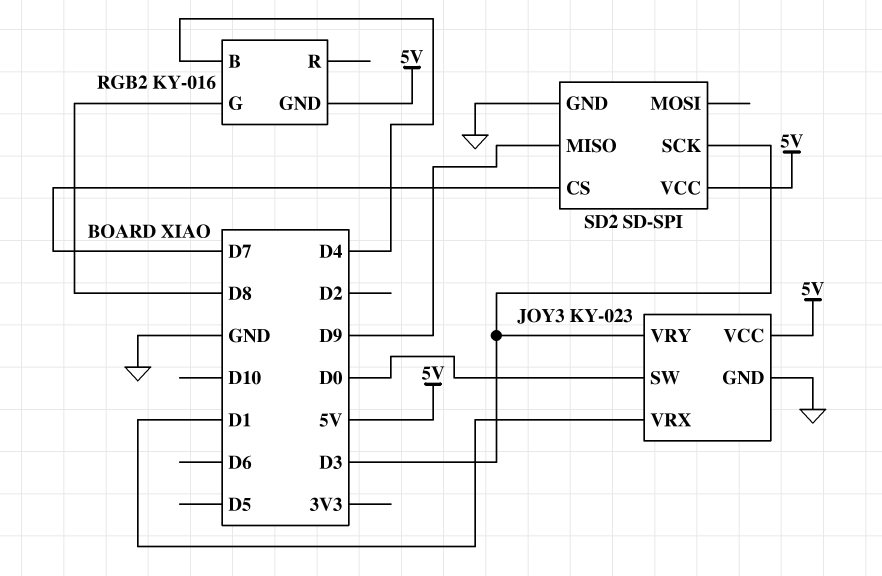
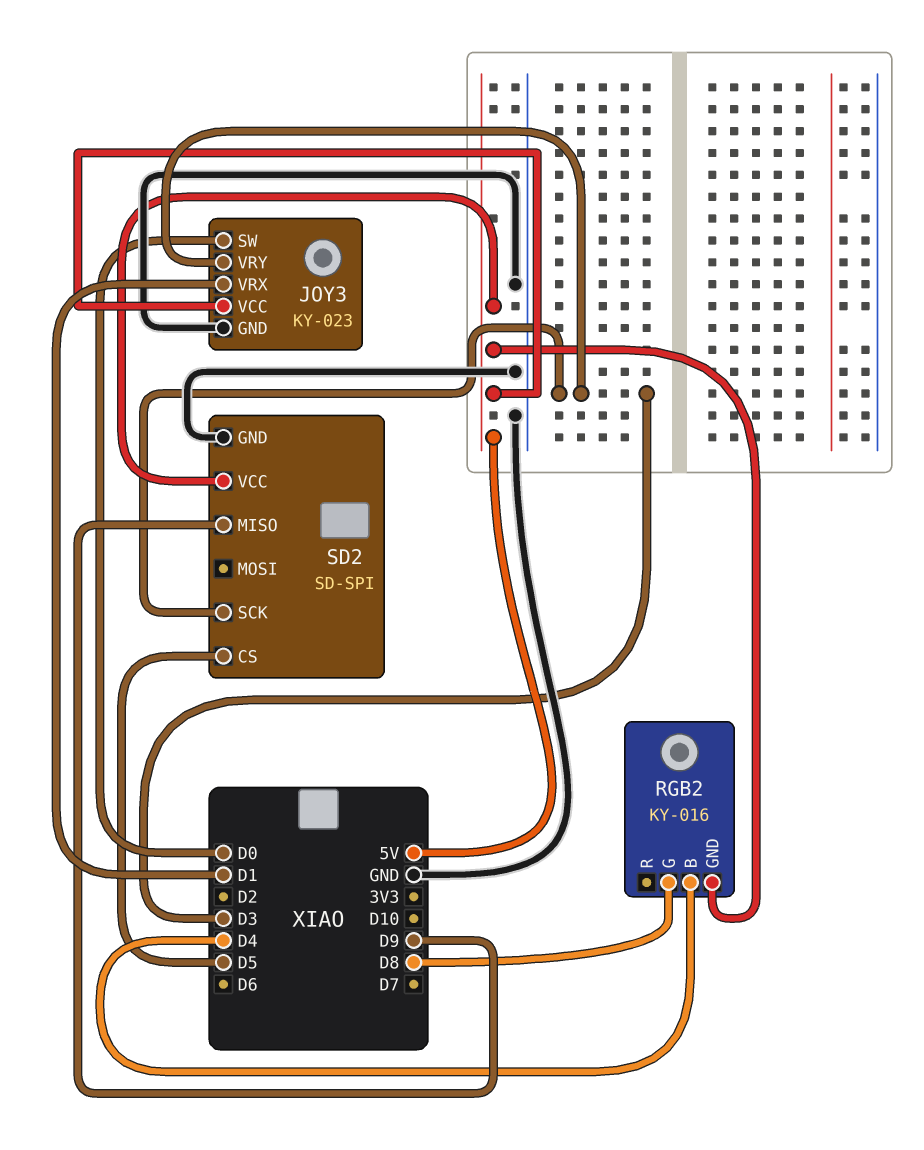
SD2 pin CS: D7 -> D5

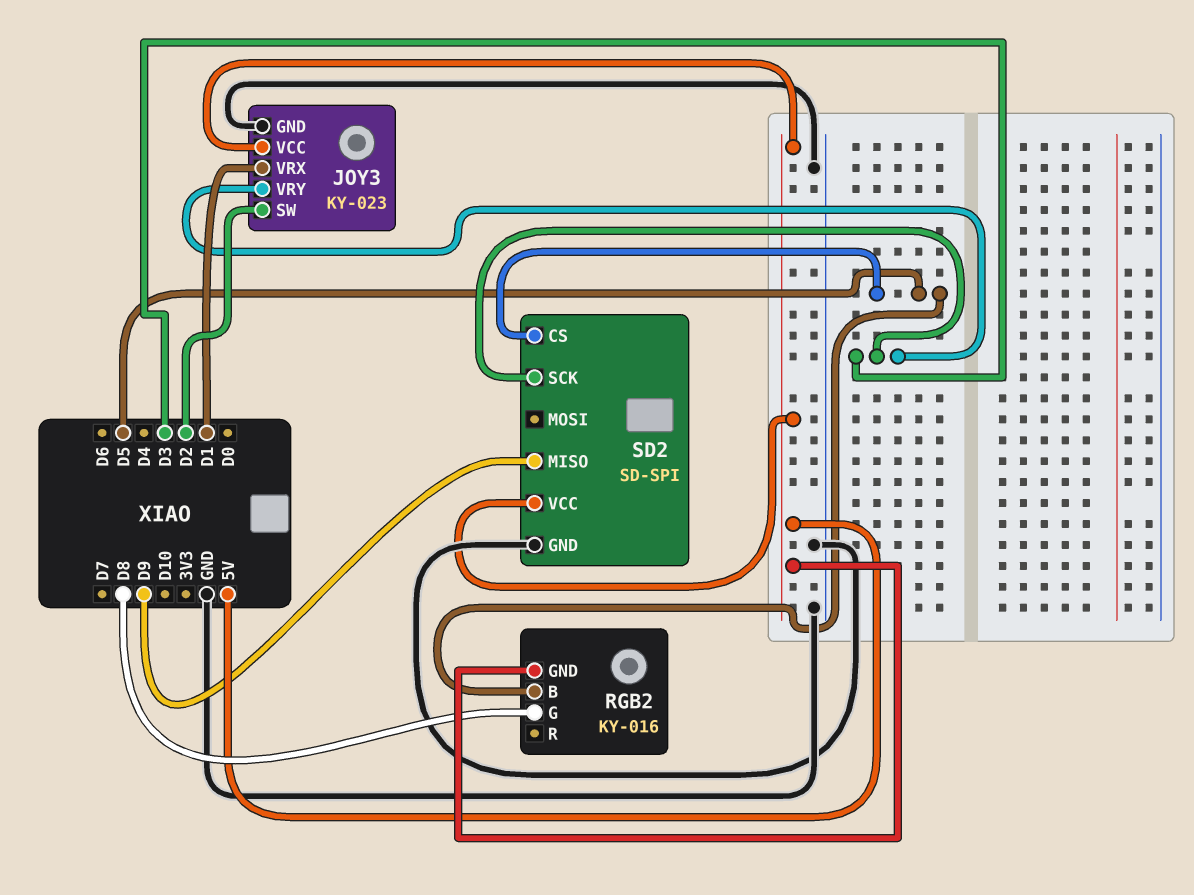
JOY3 pin SW: D0 -> D2
RGB2 pin B: D4 -> D5

